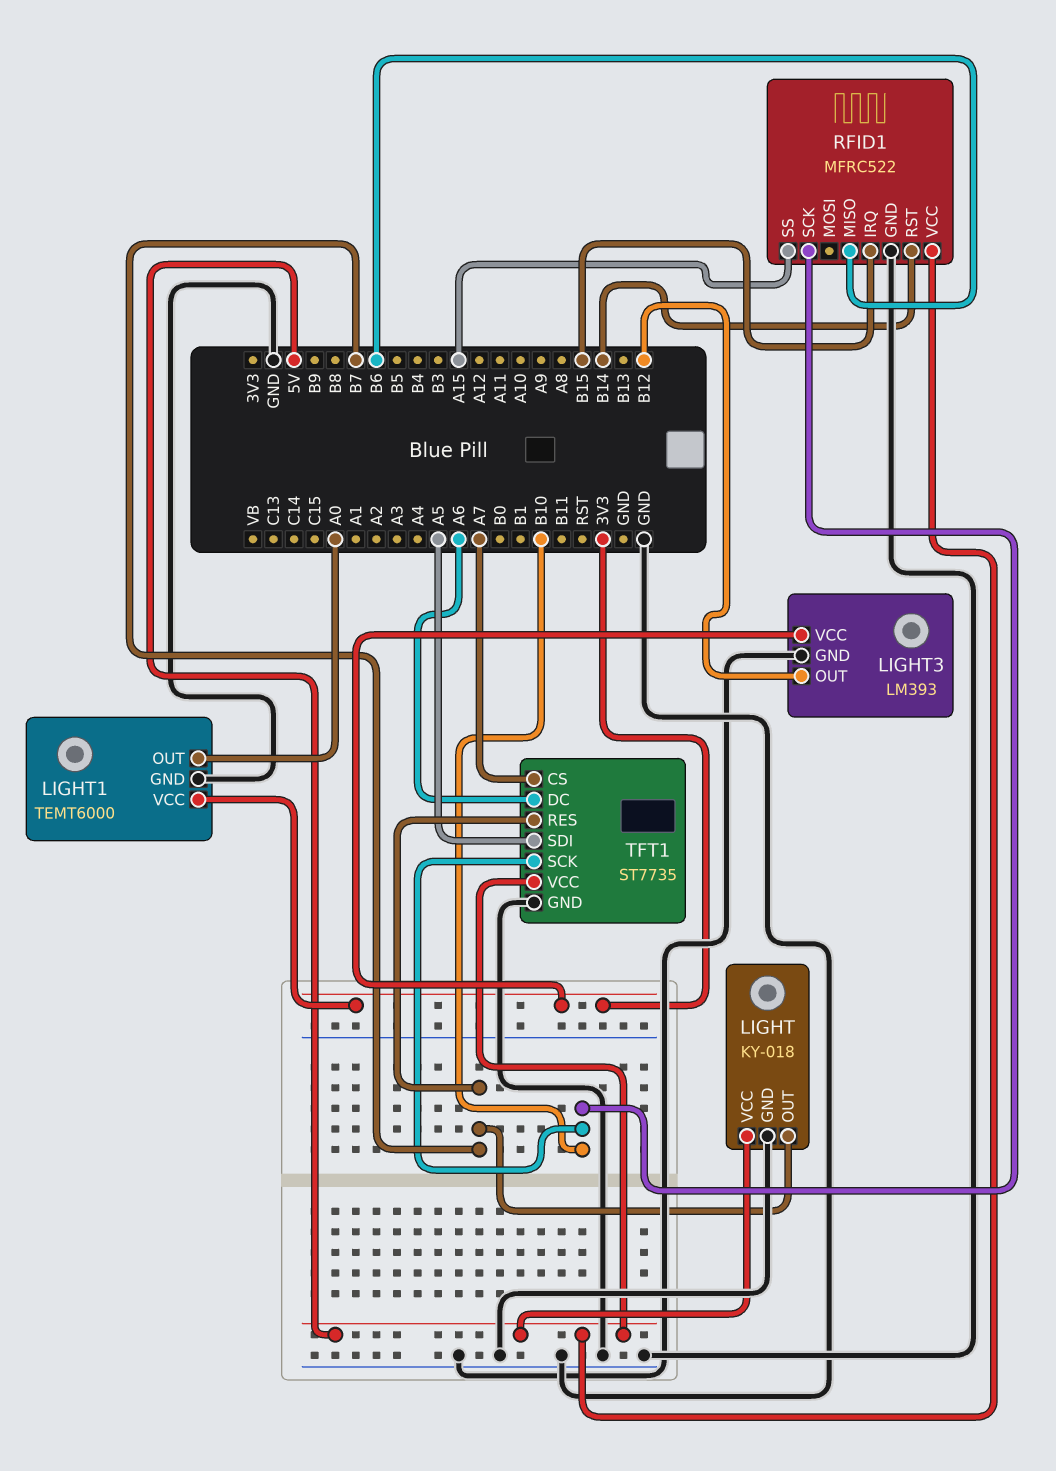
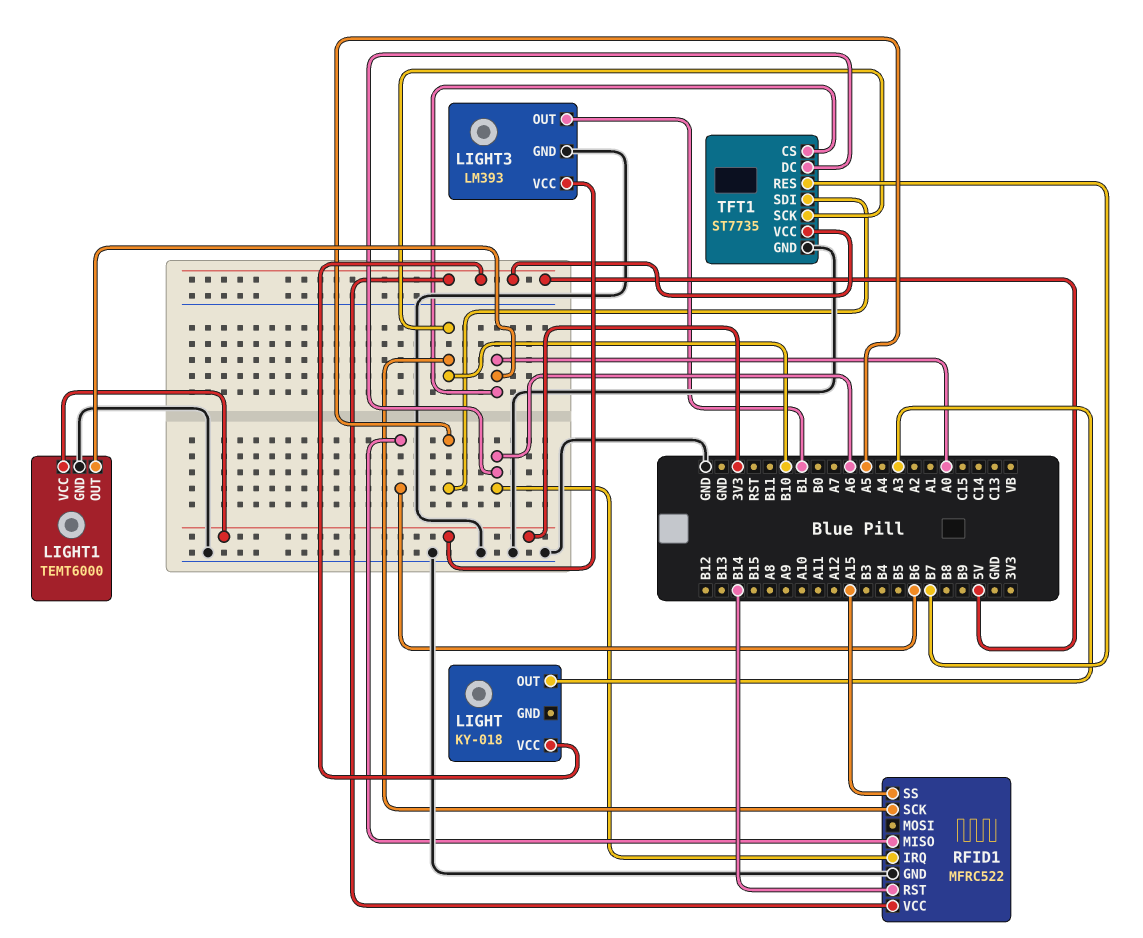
LIGHT pin GND: GND -> none
LIGHT pin OUT: B7 -> A3
LIGHT3 pin OUT: B12 -> B1
RFID1 pin IRQ: B15 -> A6
TFT1 pin CS: A7 -> A0

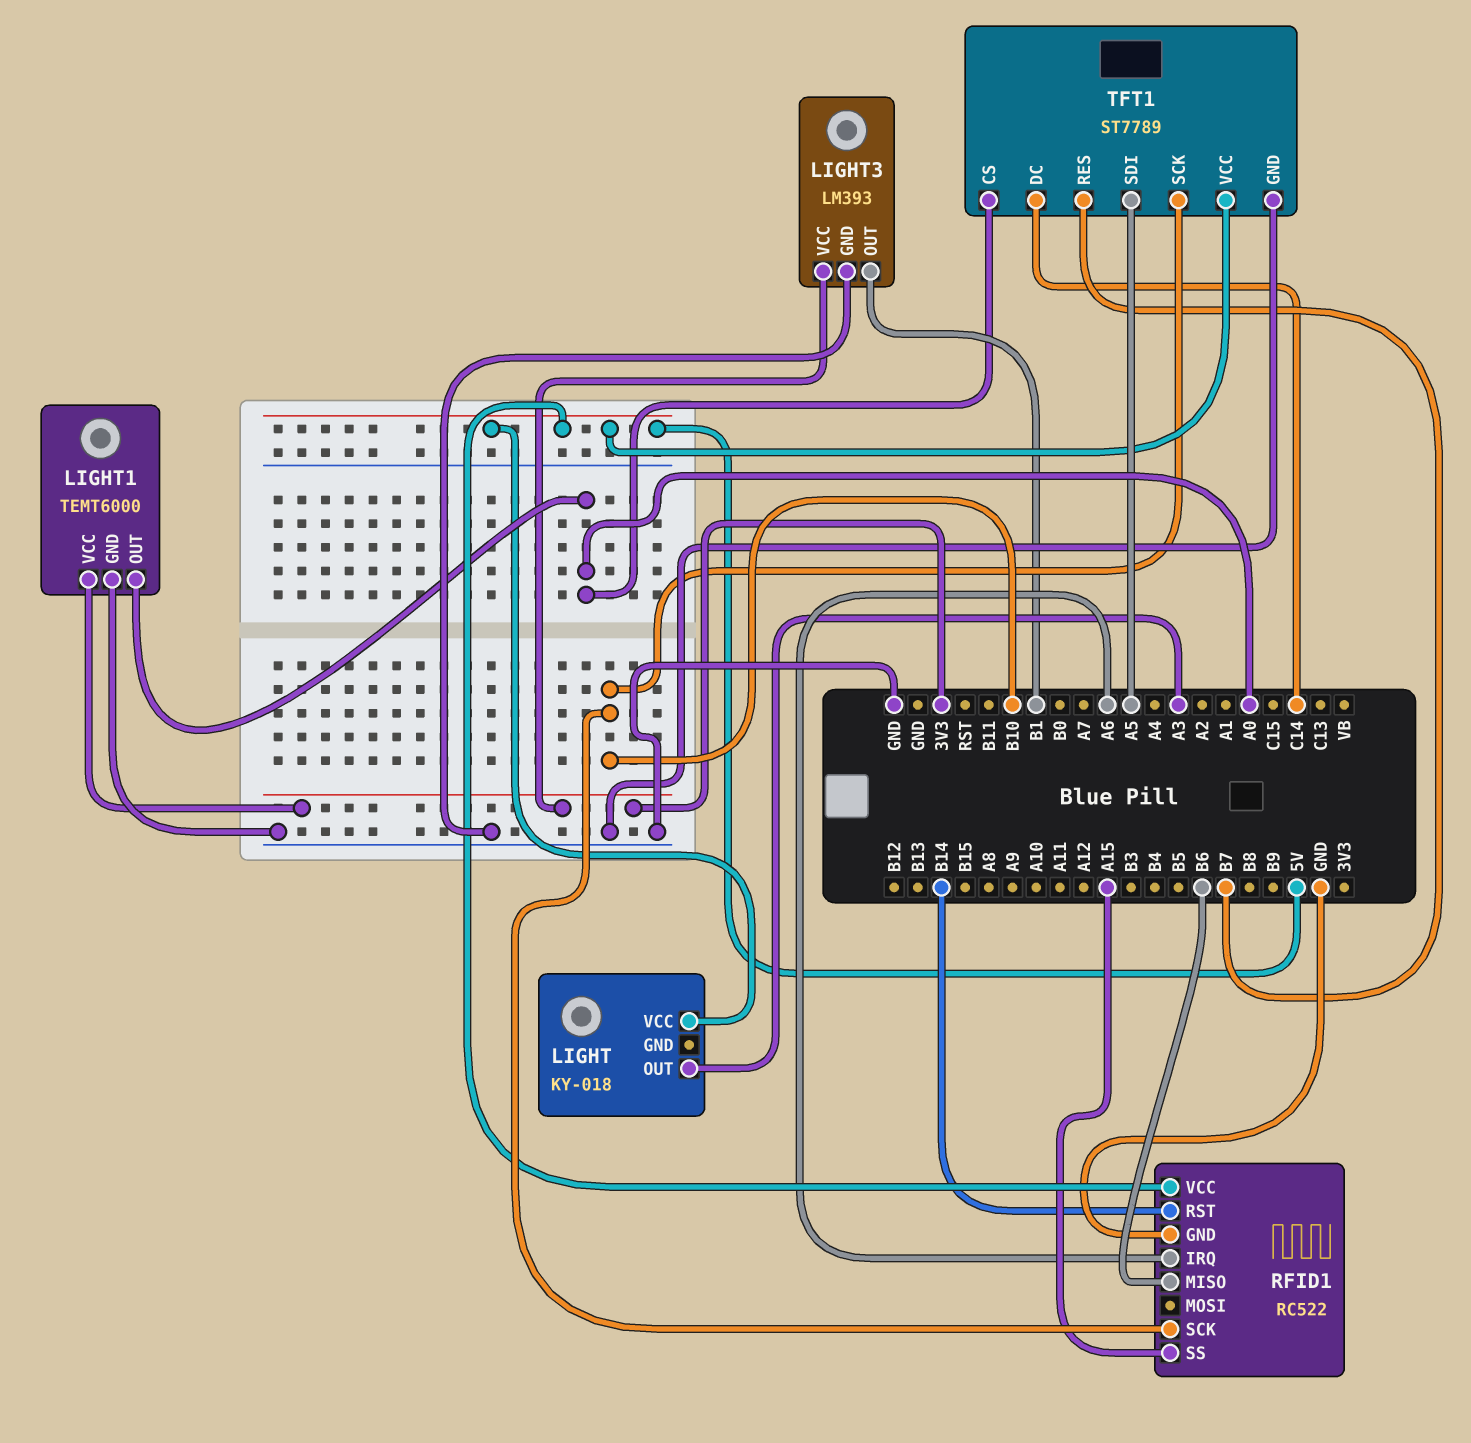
RFID1: MFRC522 -> RC522
TFT1: ST7735 -> ST7789
TFT1 pin DC: A6 -> C14

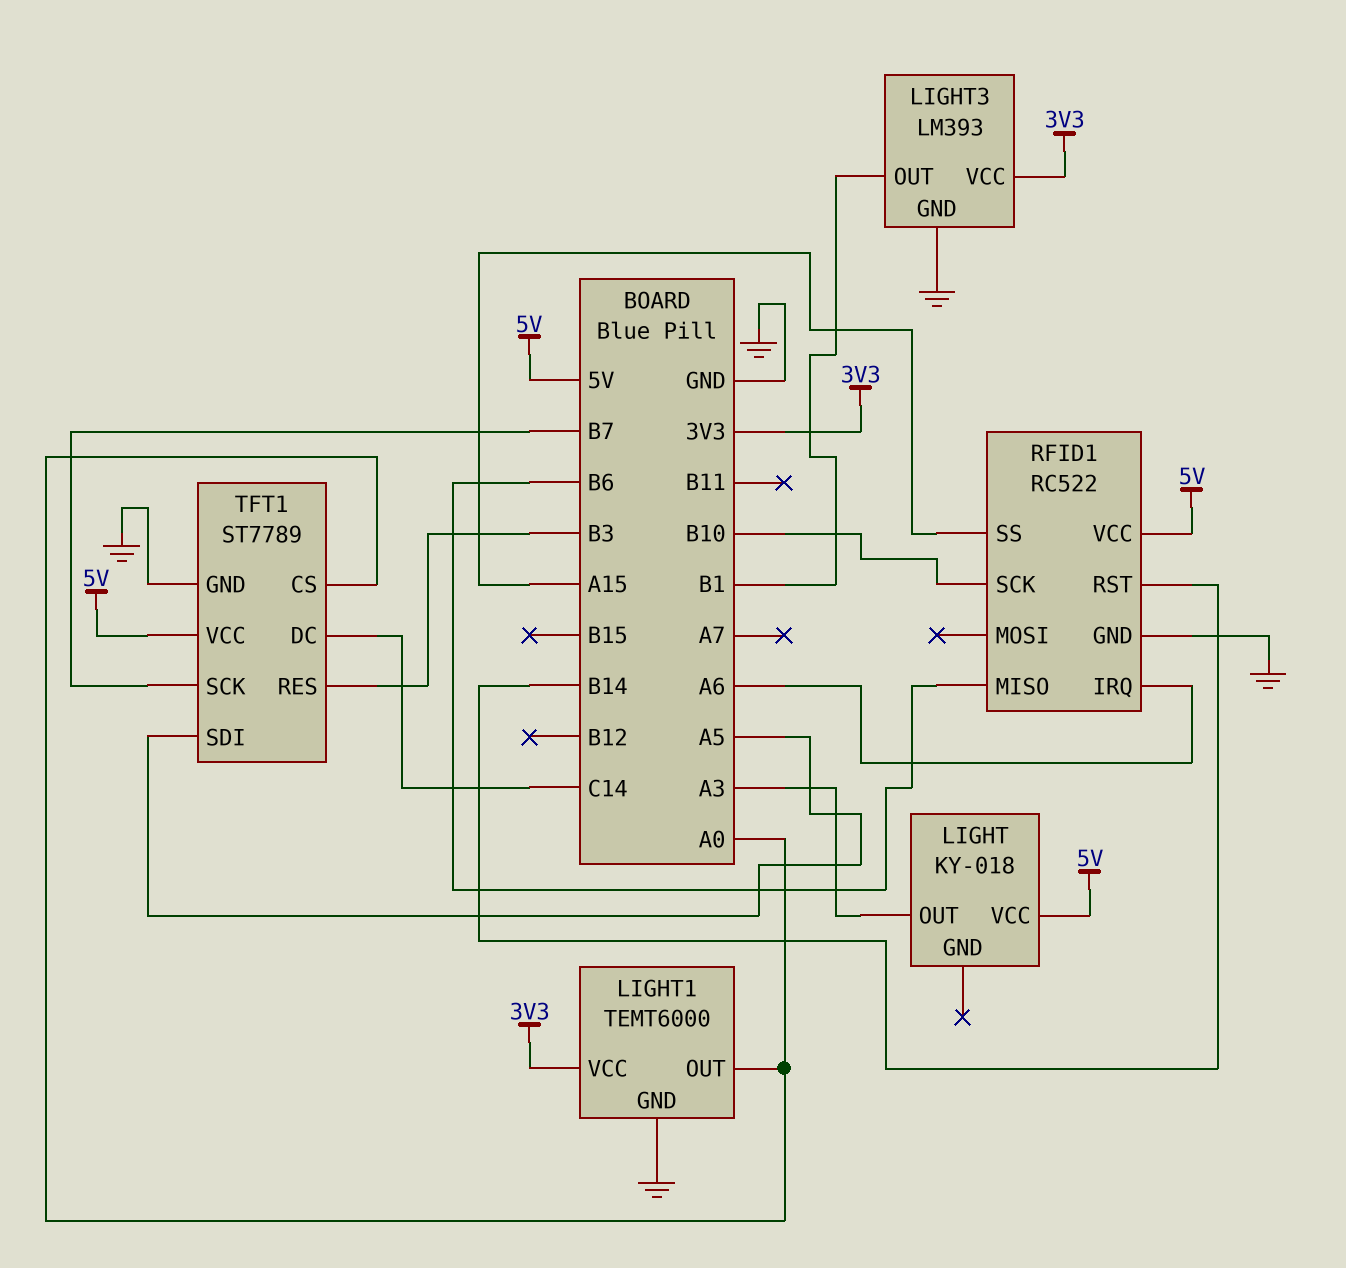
TFT1 pin RES: B7 -> B3
TFT1 pin SCK: B10 -> B7

